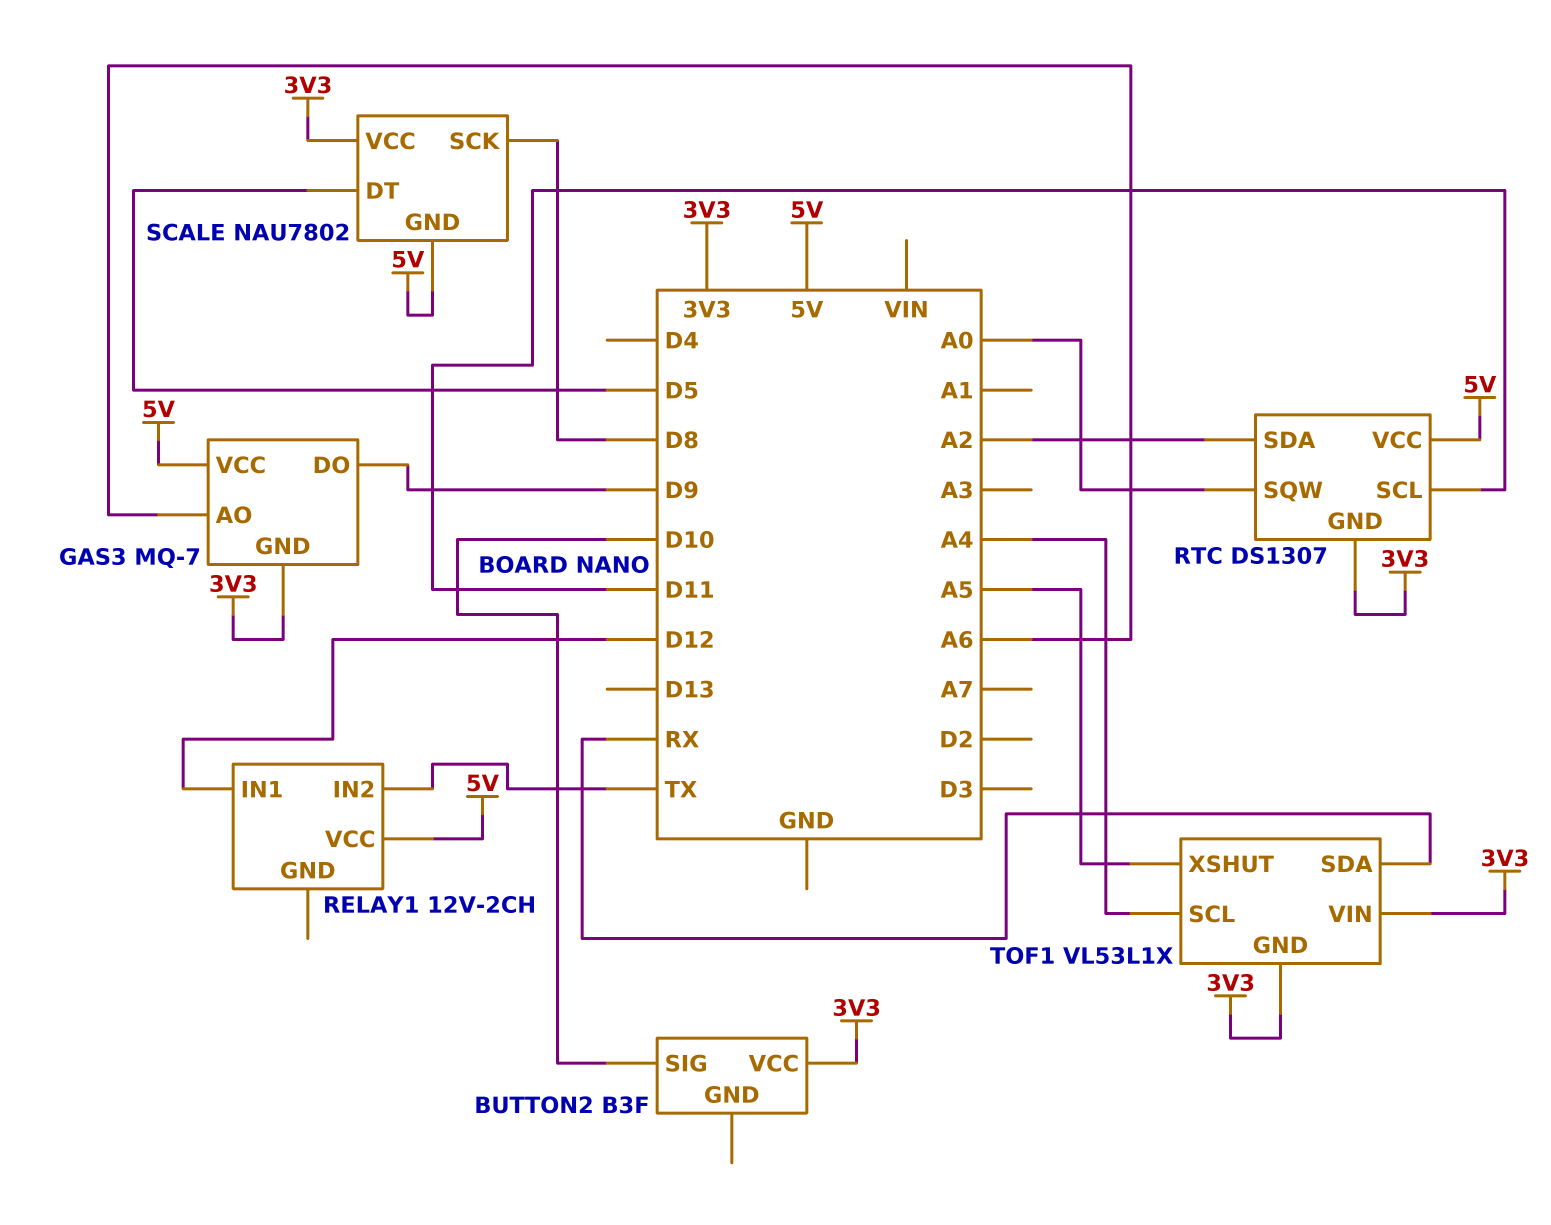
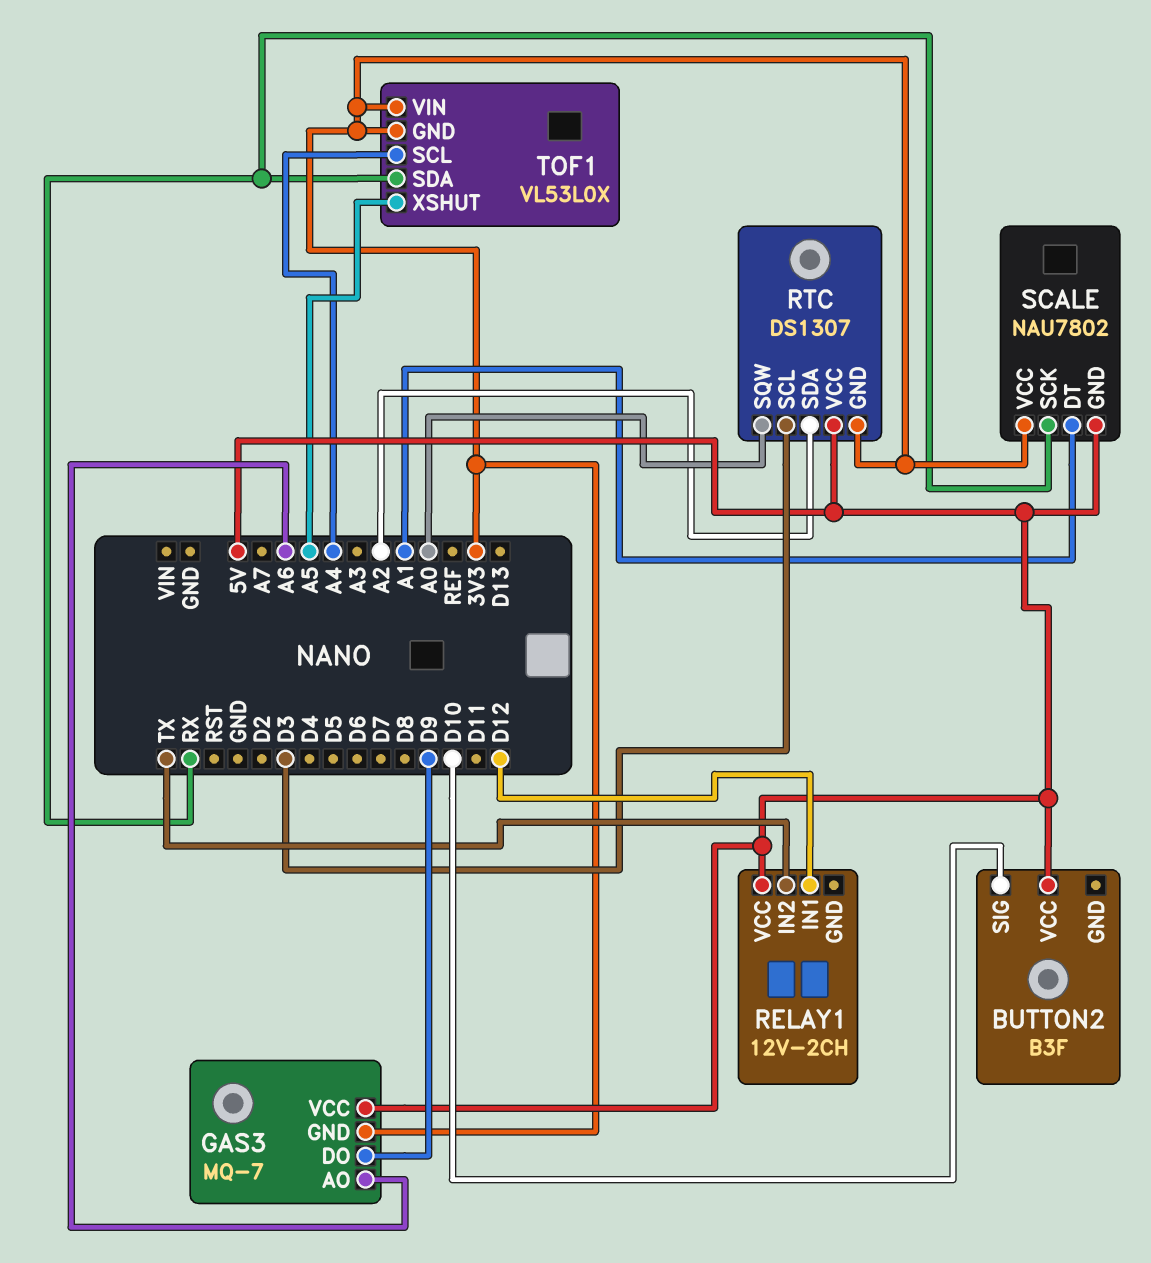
BUTTON2 pin VCC: 3V3 -> 5V
RTC pin SCL: D11 -> D3
SCALE pin DT: D5 -> A1
SCALE pin SCK: D8 -> RX
TOF1: VL53L1X -> VL53L0X

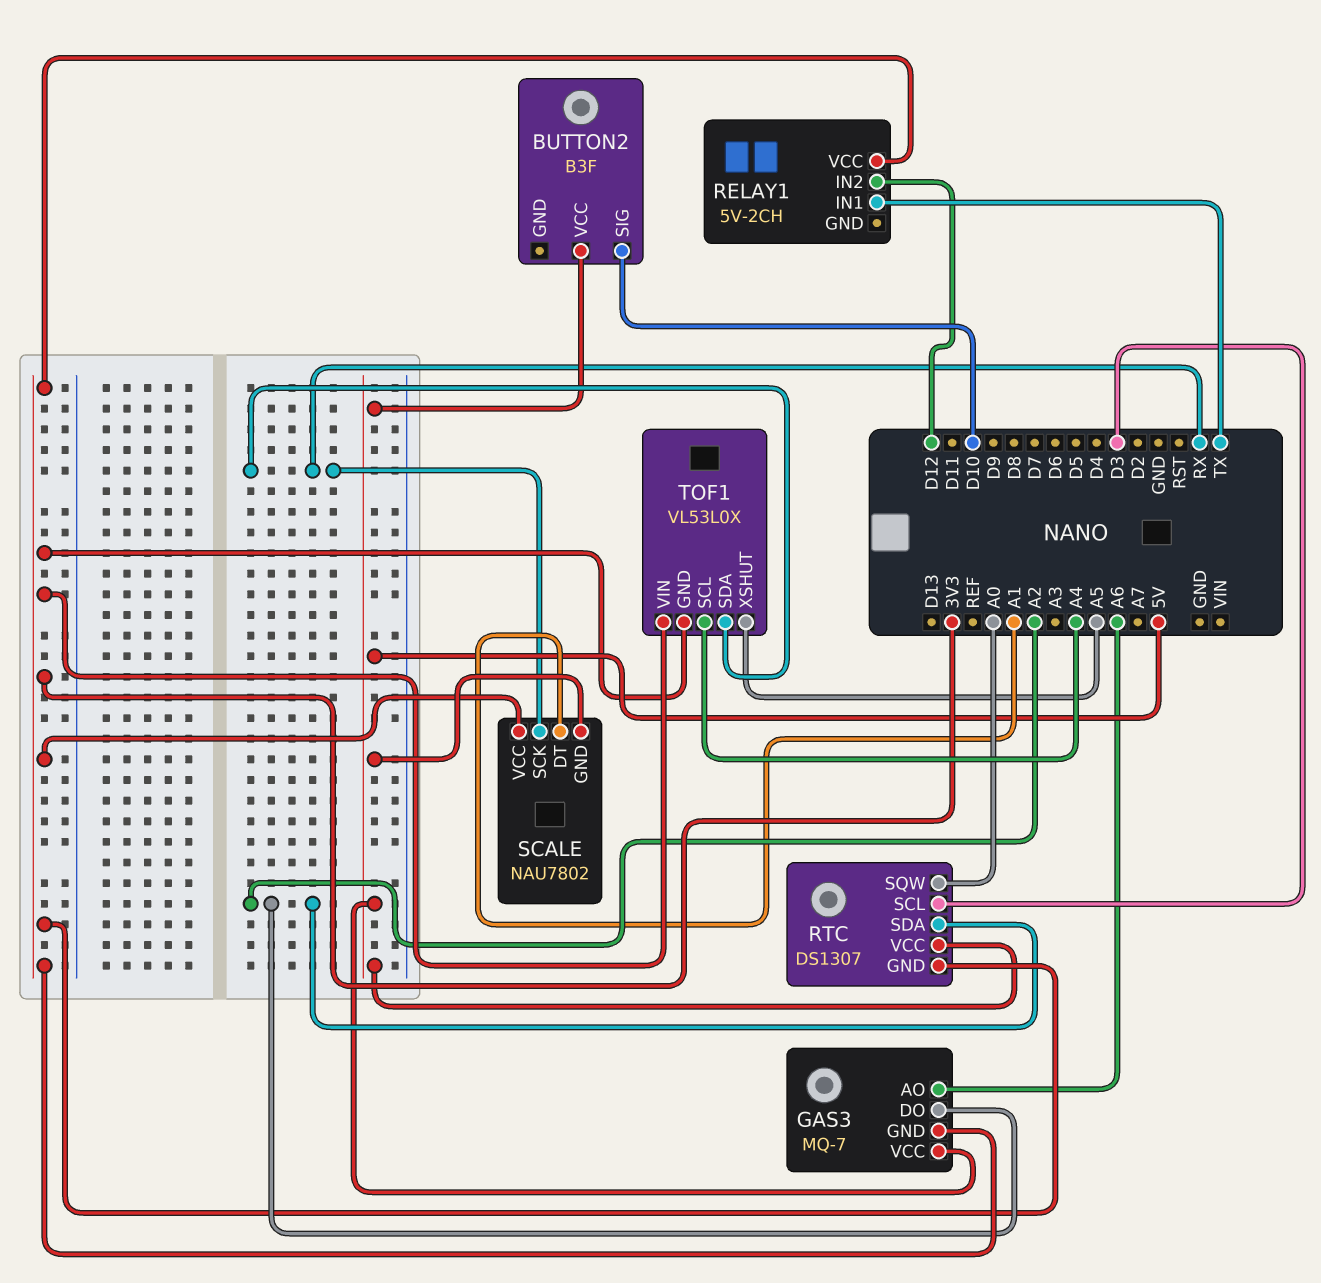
GAS3 pin DO: D9 -> A2
RELAY1: 12V-2CH -> 5V-2CH
RELAY1 pin IN1: D12 -> TX
RELAY1 pin IN2: TX -> D12
RELAY1 pin VCC: 5V -> 3V3

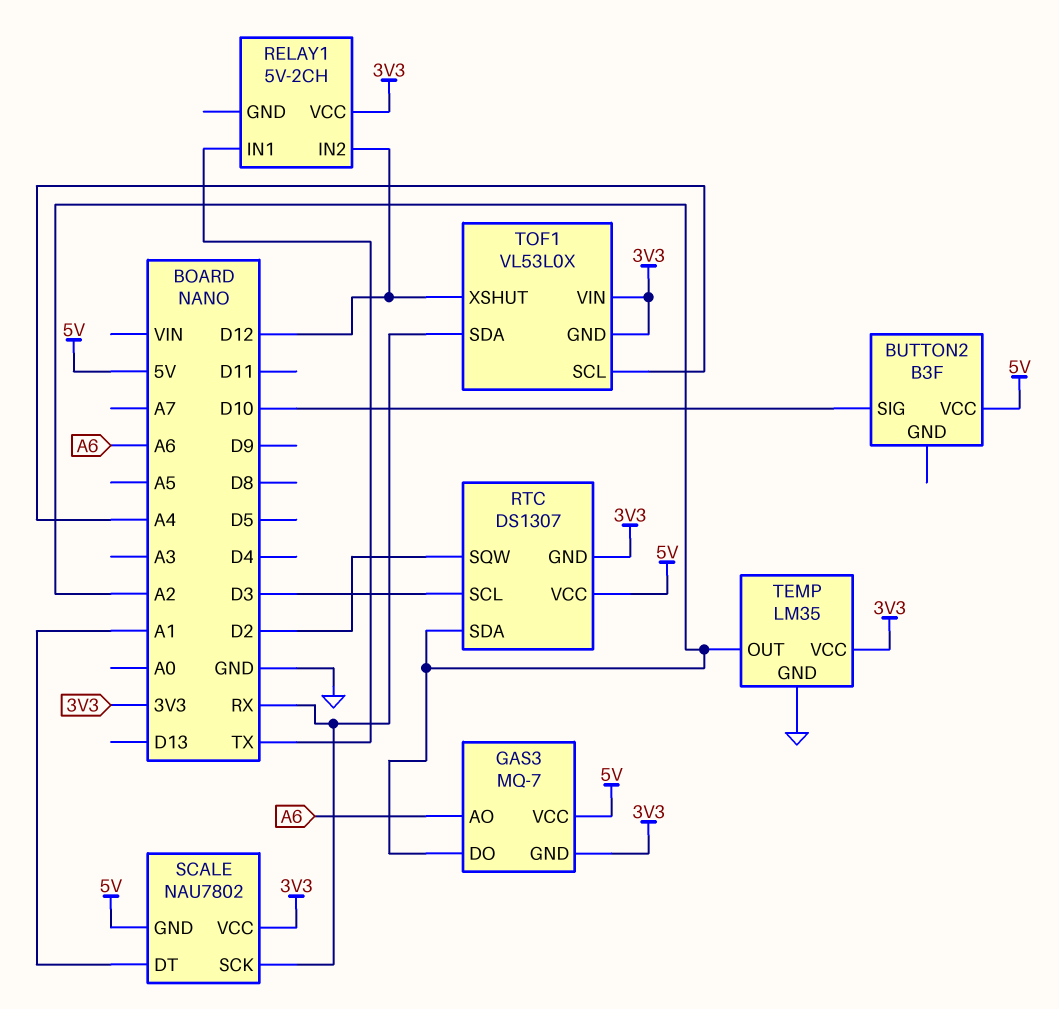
RTC pin SQW: A0 -> D2
TEMP: none -> LM35
TEMP pin GND: none -> GND
TEMP pin OUT: none -> A2
TEMP pin VCC: none -> 3V3
TOF1 pin XSHUT: A5 -> D12

